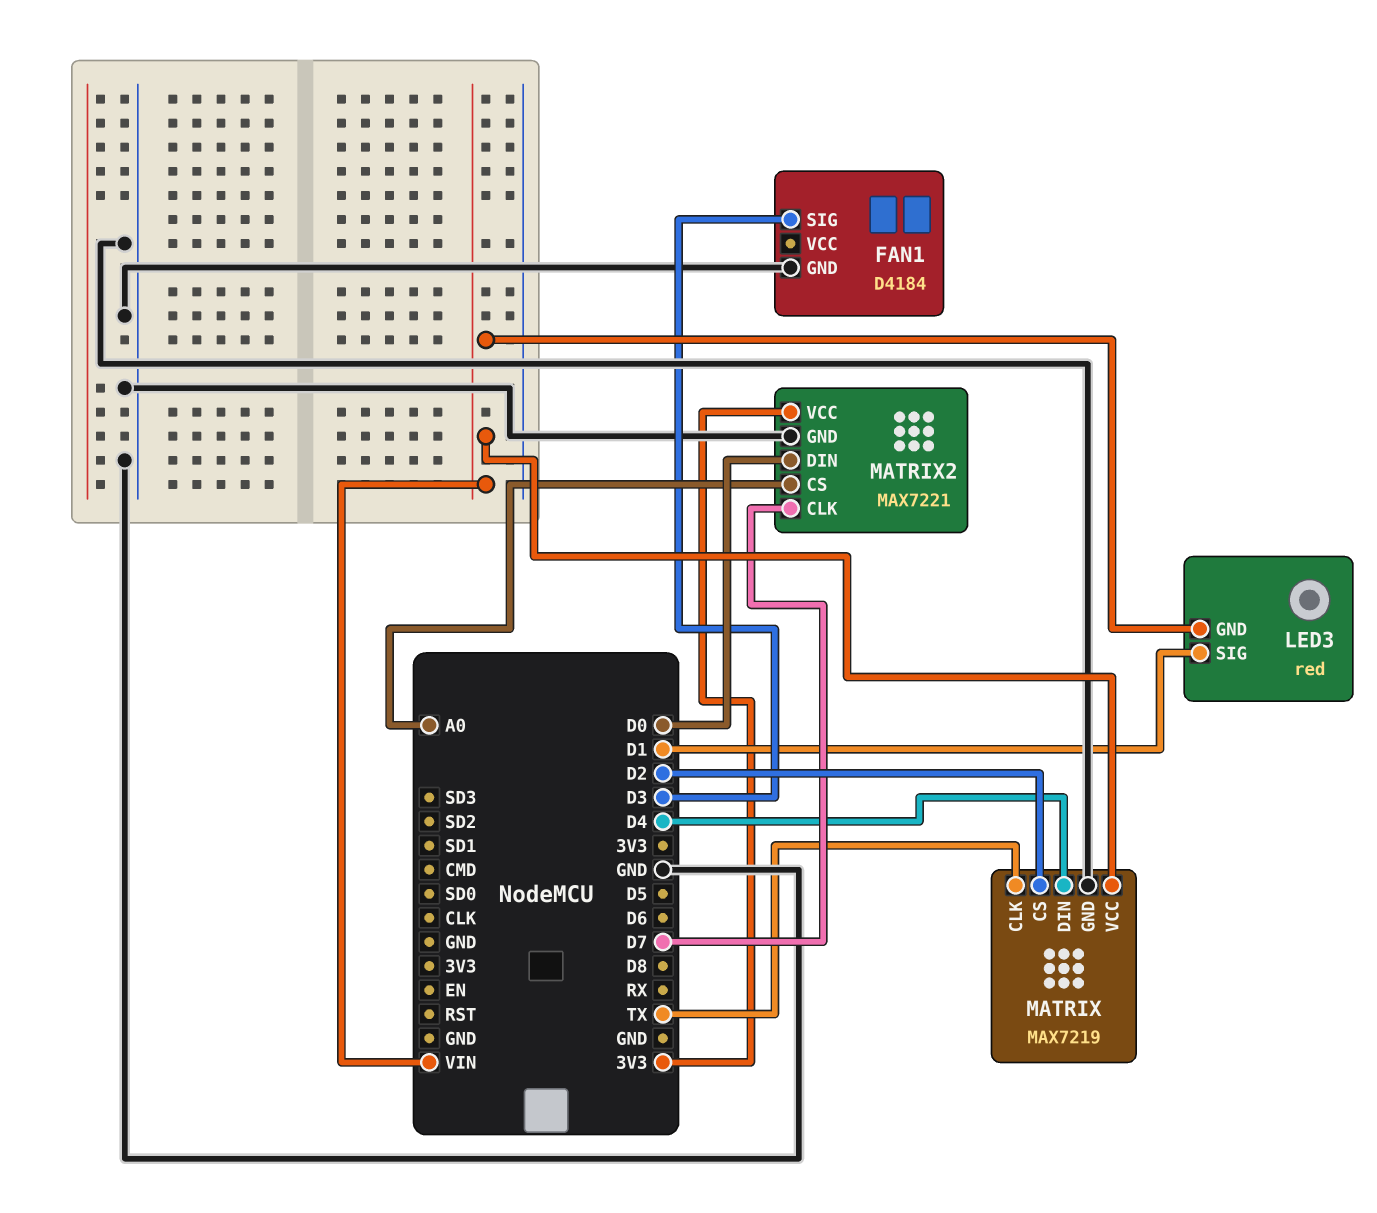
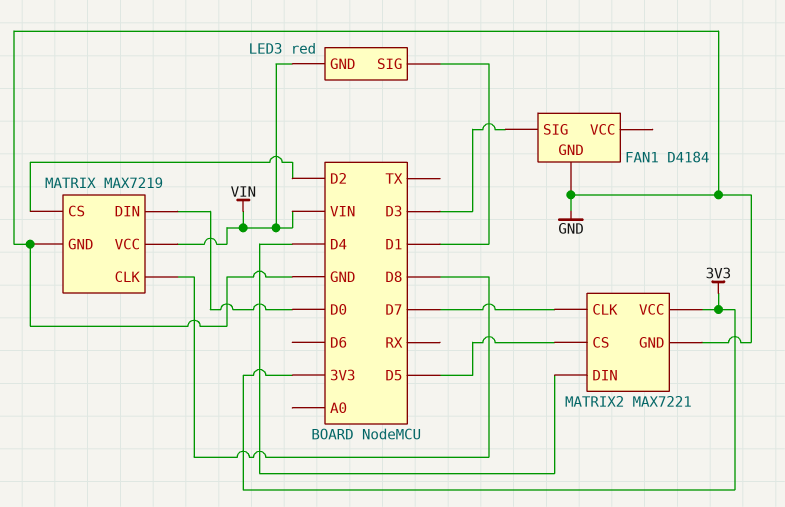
MATRIX pin CLK: TX -> D8
MATRIX pin DIN: D4 -> D0
MATRIX2 pin CS: A0 -> D5
MATRIX2 pin DIN: D0 -> D4

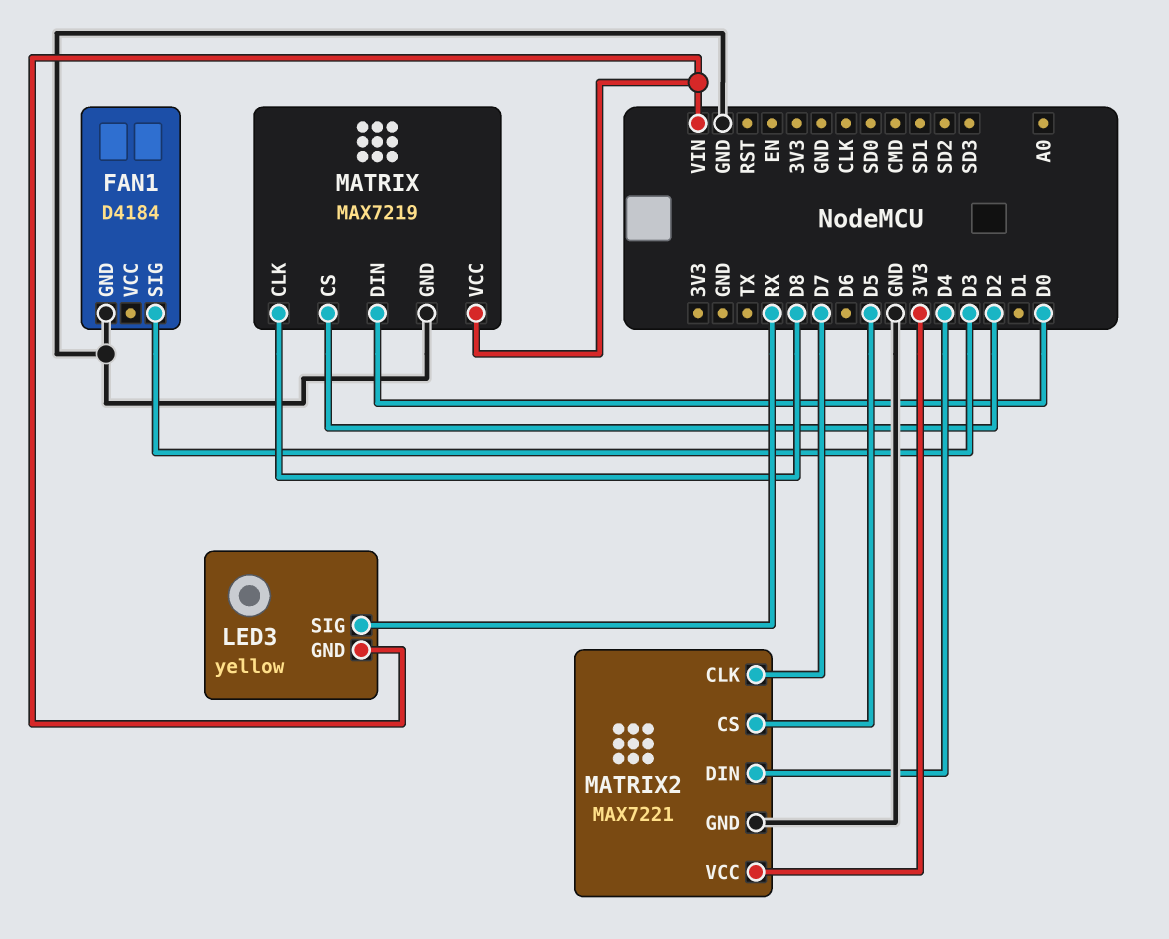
LED3: red -> yellow
LED3 pin SIG: D1 -> RX

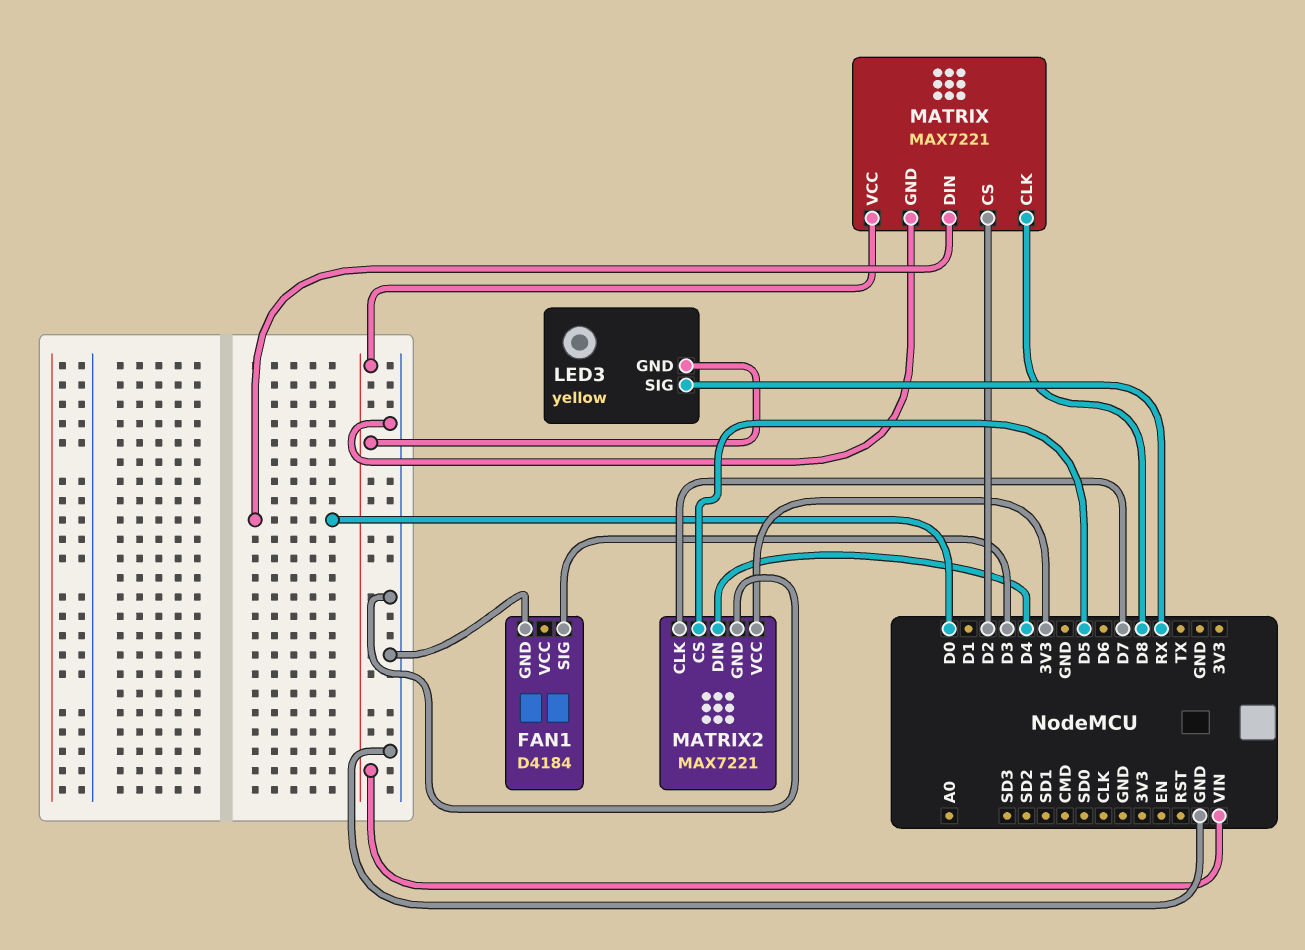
MATRIX: MAX7219 -> MAX7221

